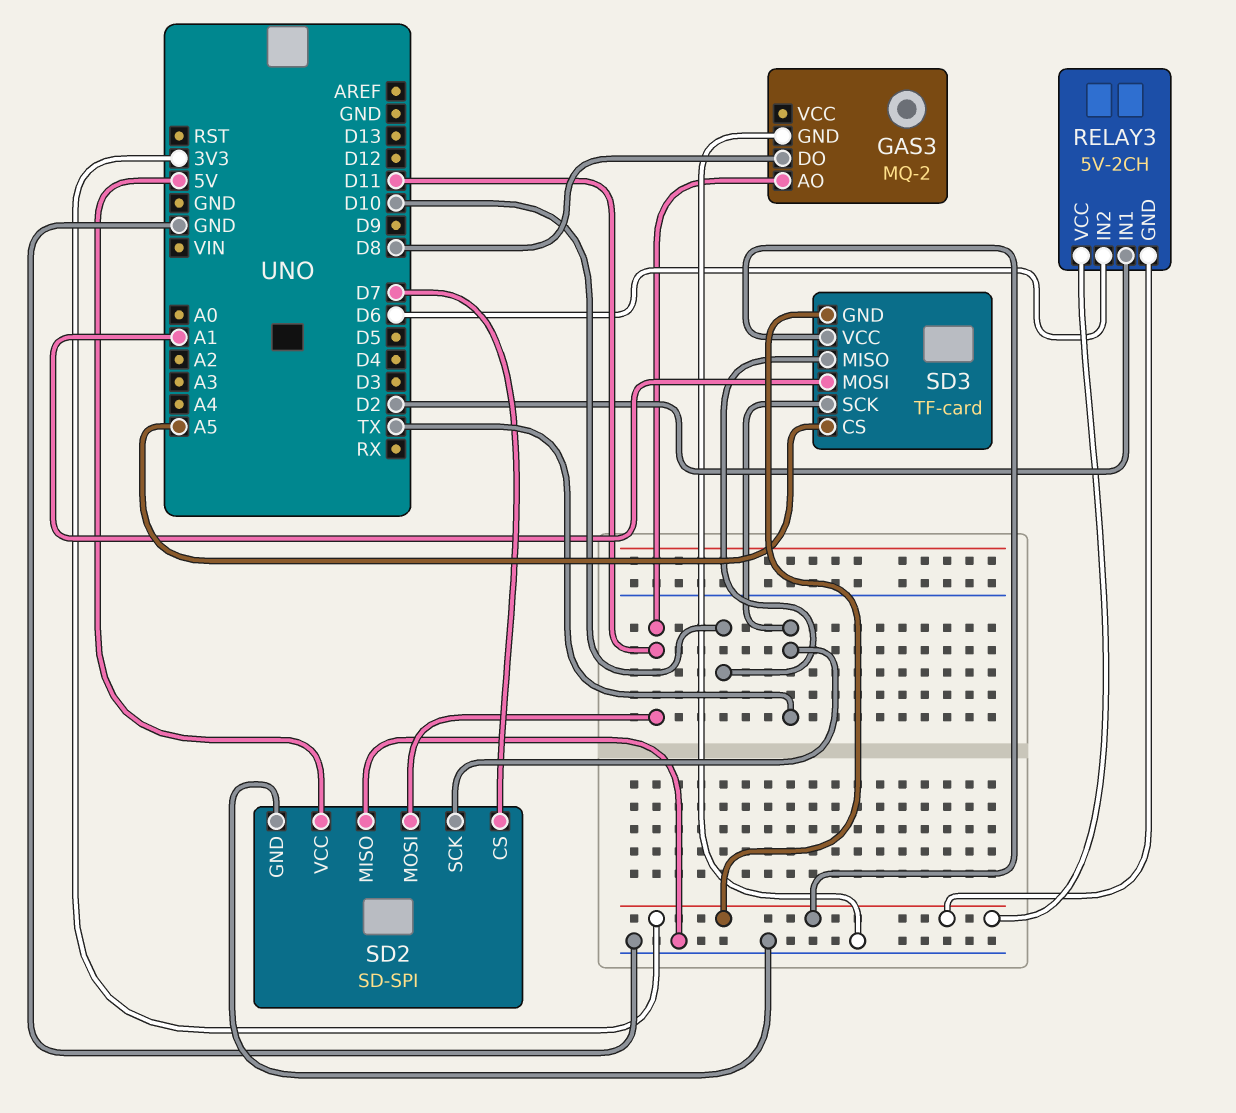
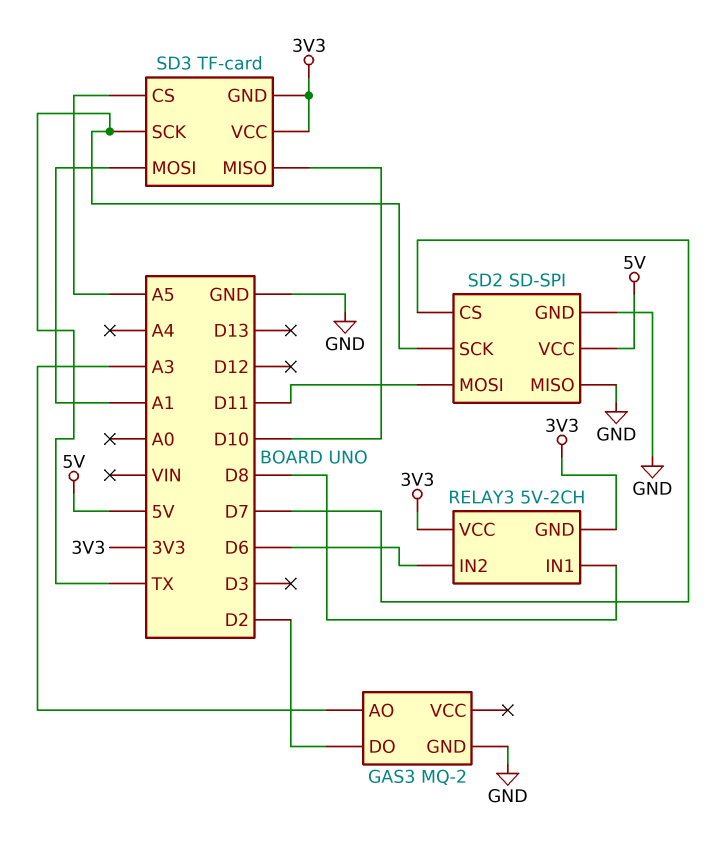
GAS3 pin AO: D11 -> A3
GAS3 pin DO: D8 -> D2
RELAY3 pin IN1: D2 -> D8

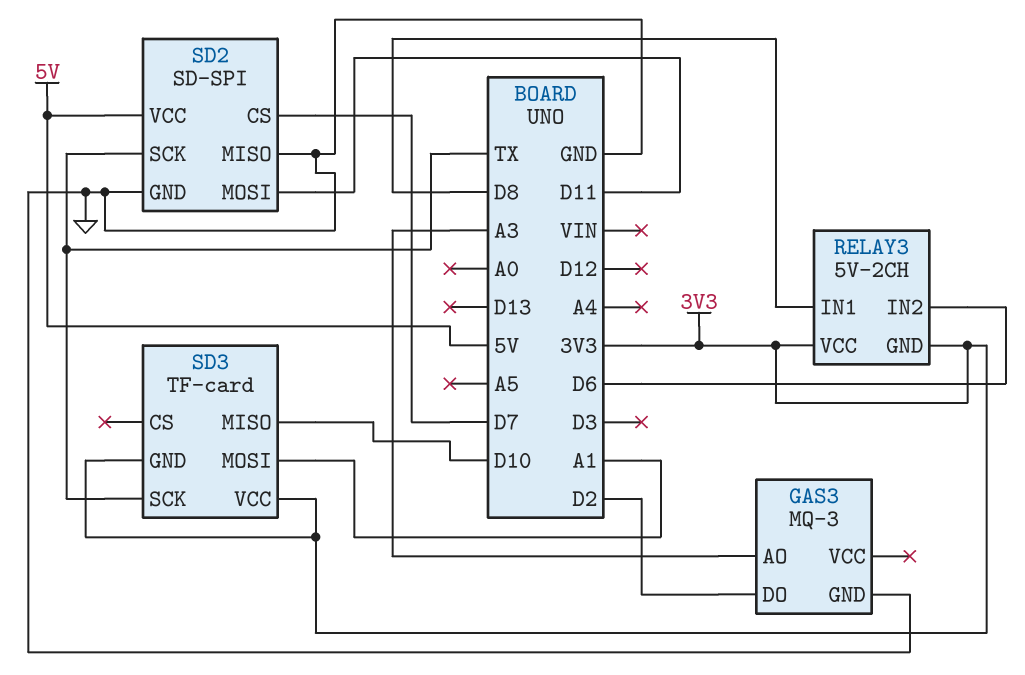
GAS3: MQ-2 -> MQ-3
SD3 pin CS: A5 -> none

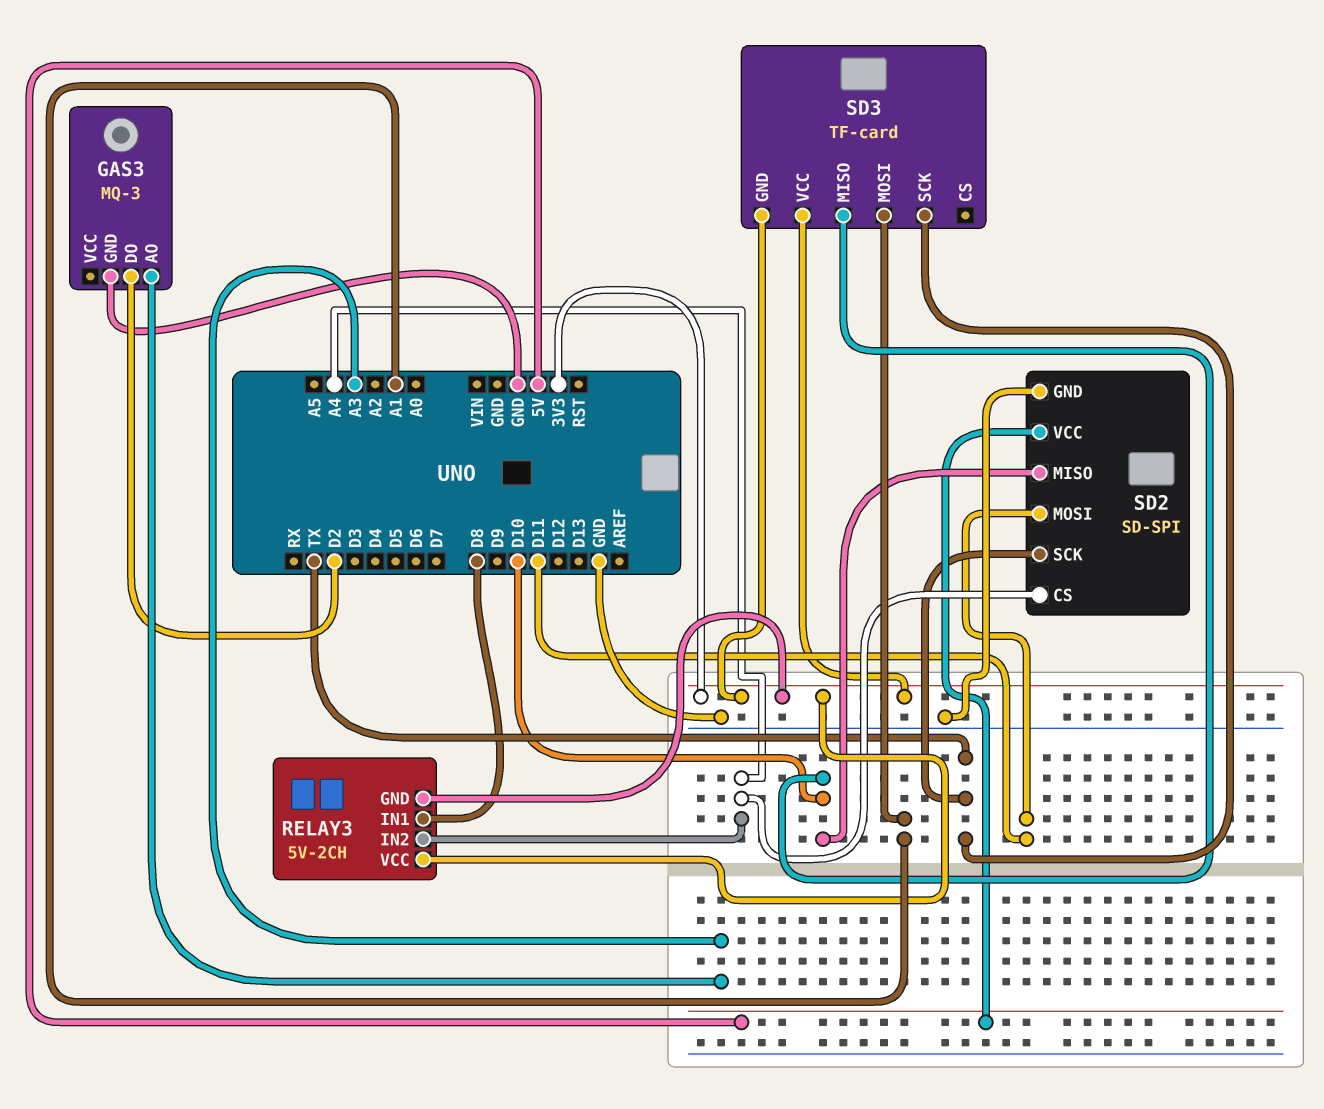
RELAY3 pin IN2: D6 -> A4
SD2 pin CS: D7 -> A4
SD2 pin MISO: GND -> D10

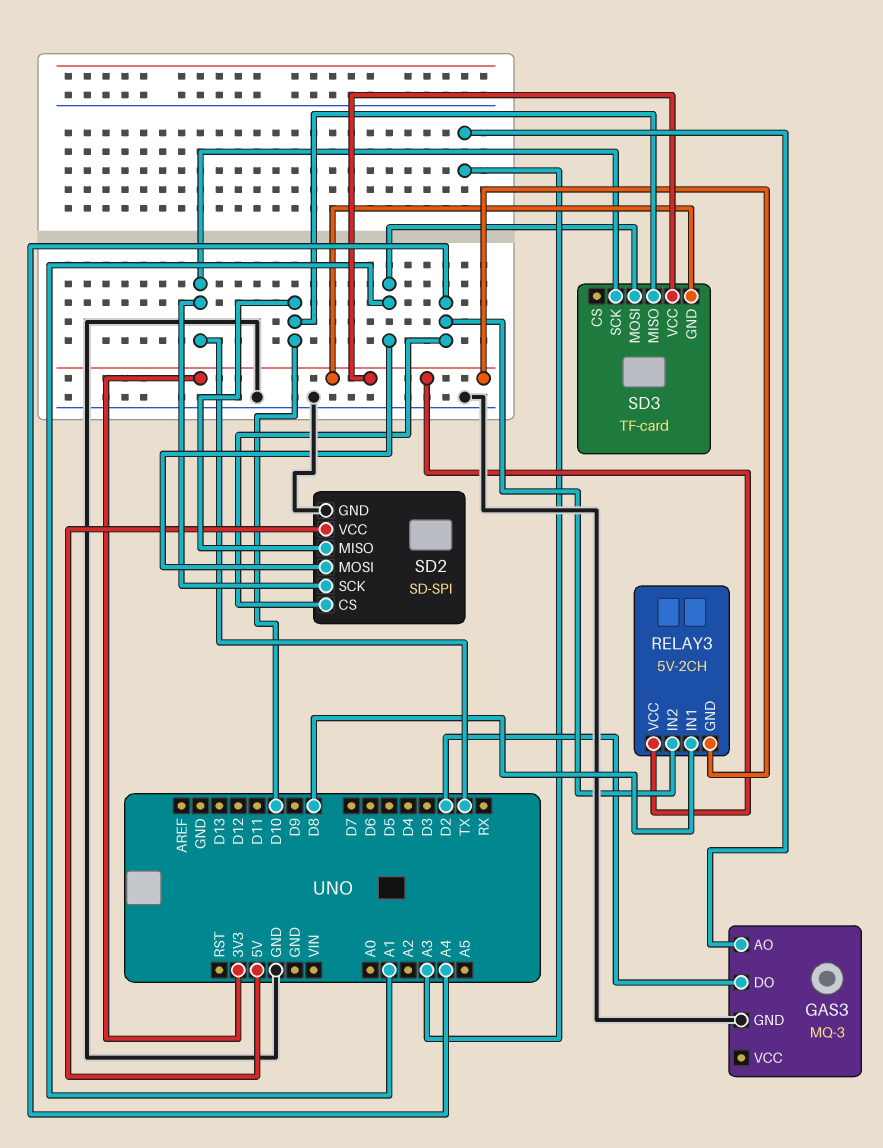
SD2 pin MOSI: D11 -> A1

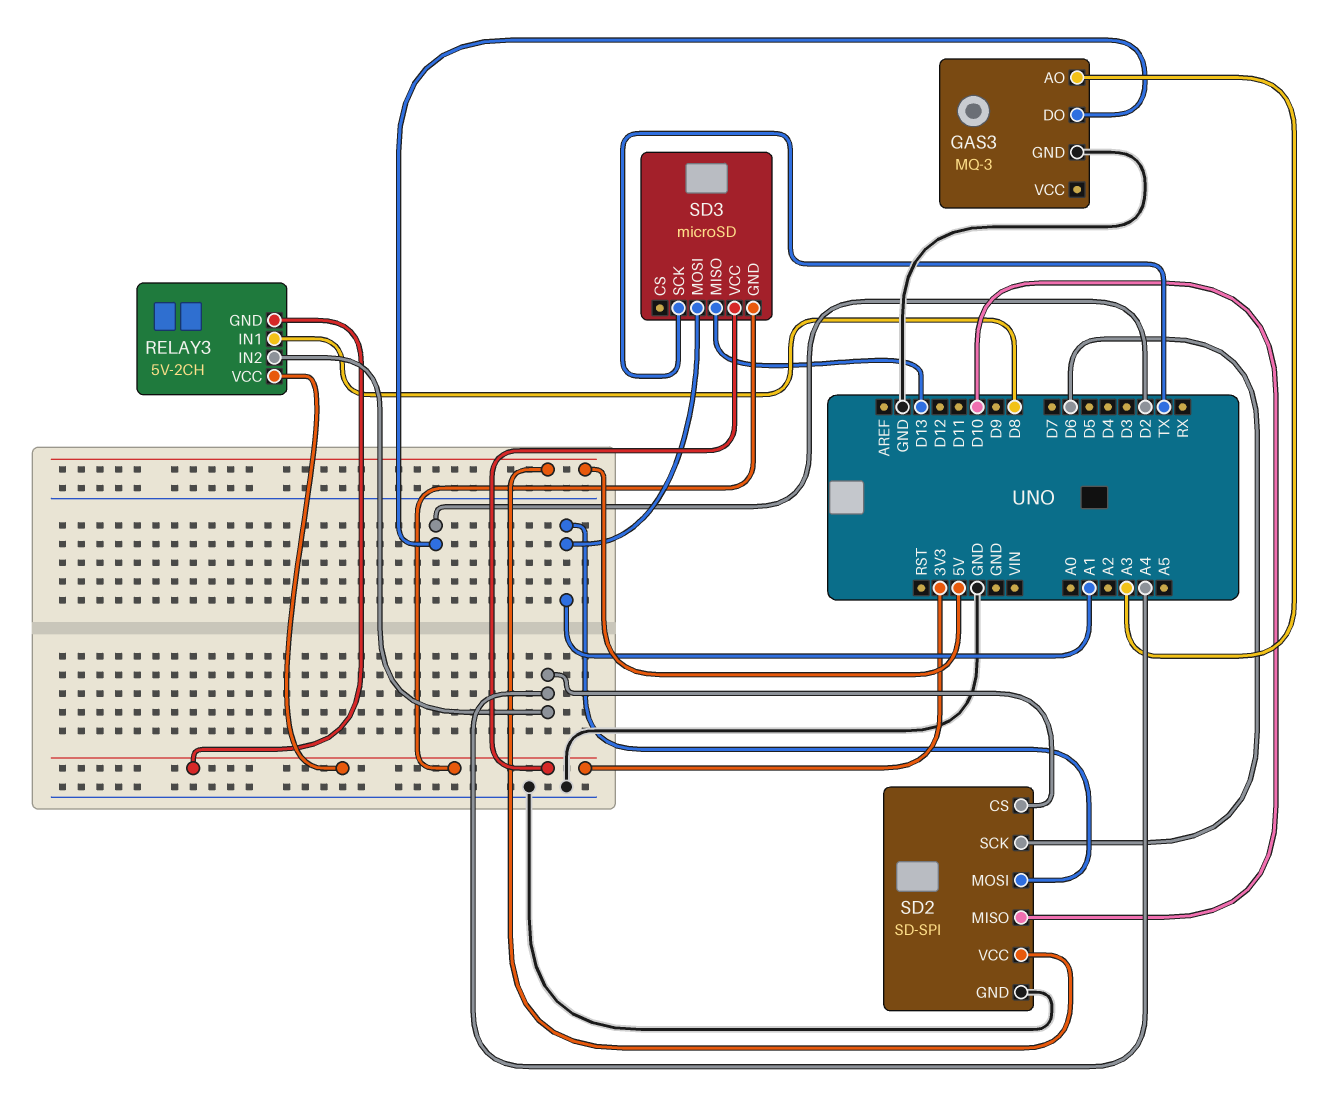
SD2 pin SCK: TX -> D6
SD3: TF-card -> microSD
SD3 pin MISO: D10 -> D13

